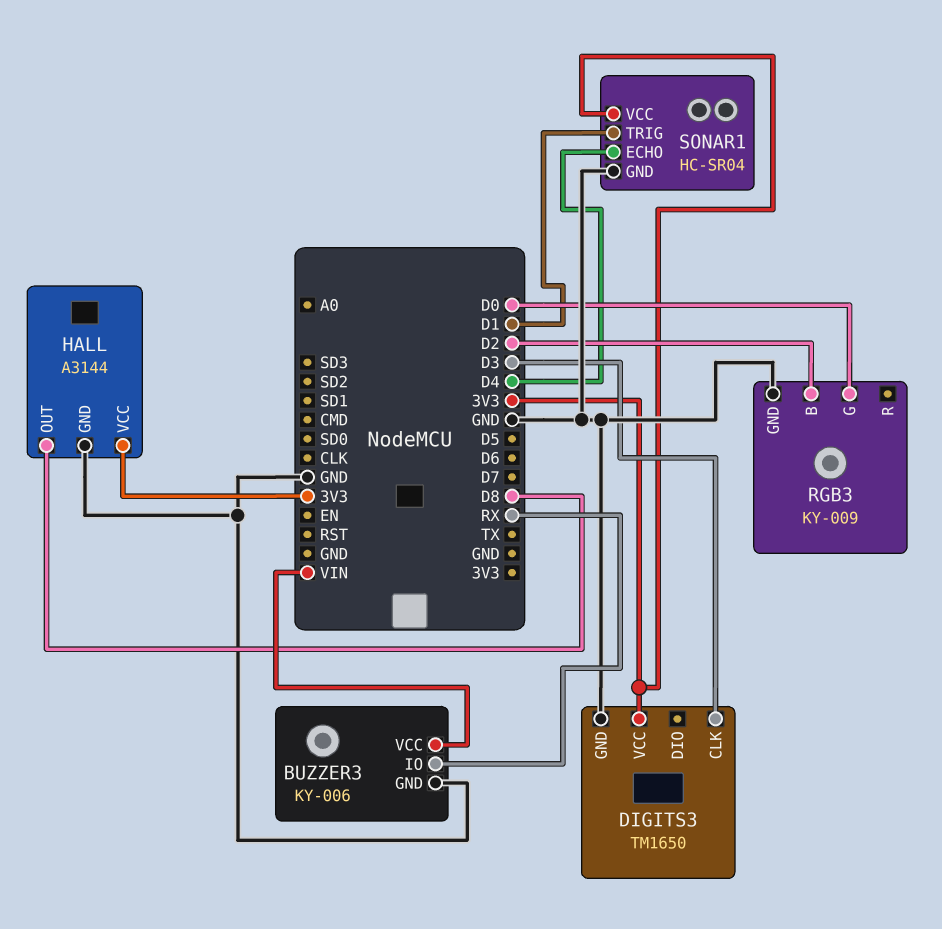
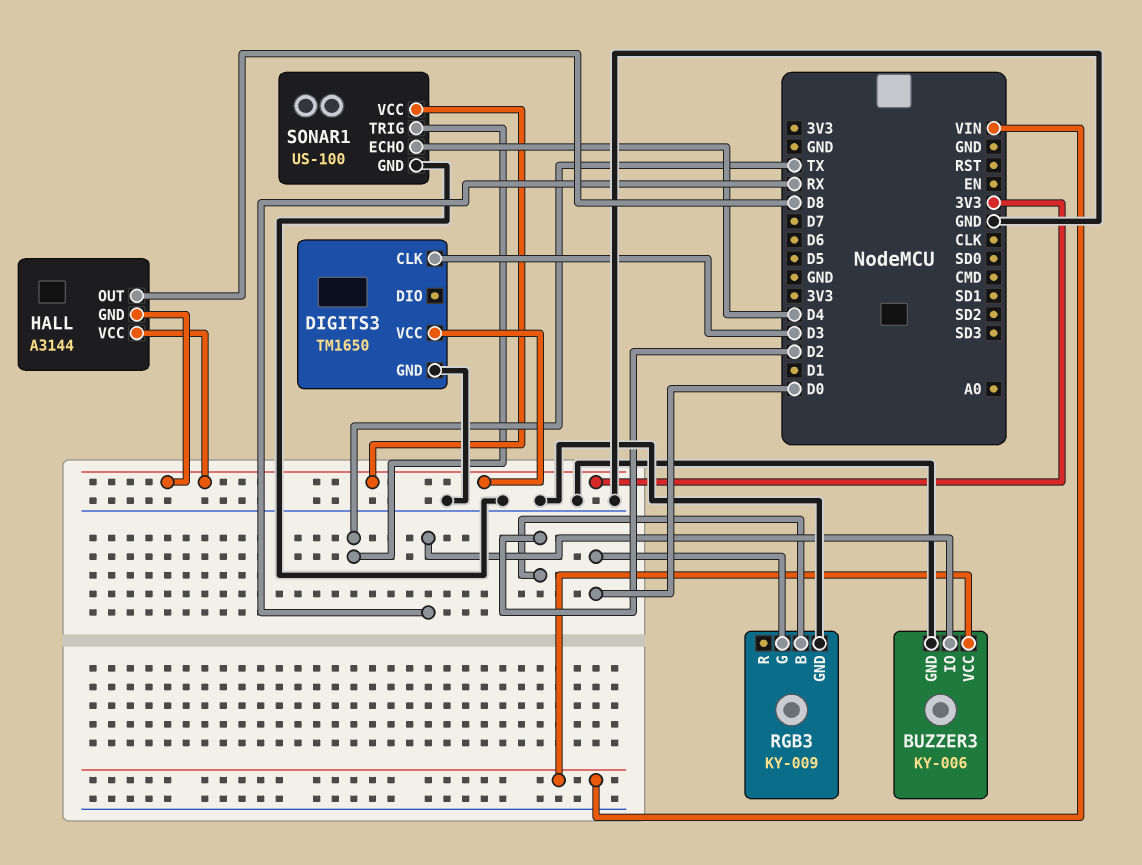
HALL pin GND: GND -> 3V3
SONAR1: HC-SR04 -> US-100
SONAR1 pin TRIG: D1 -> TX

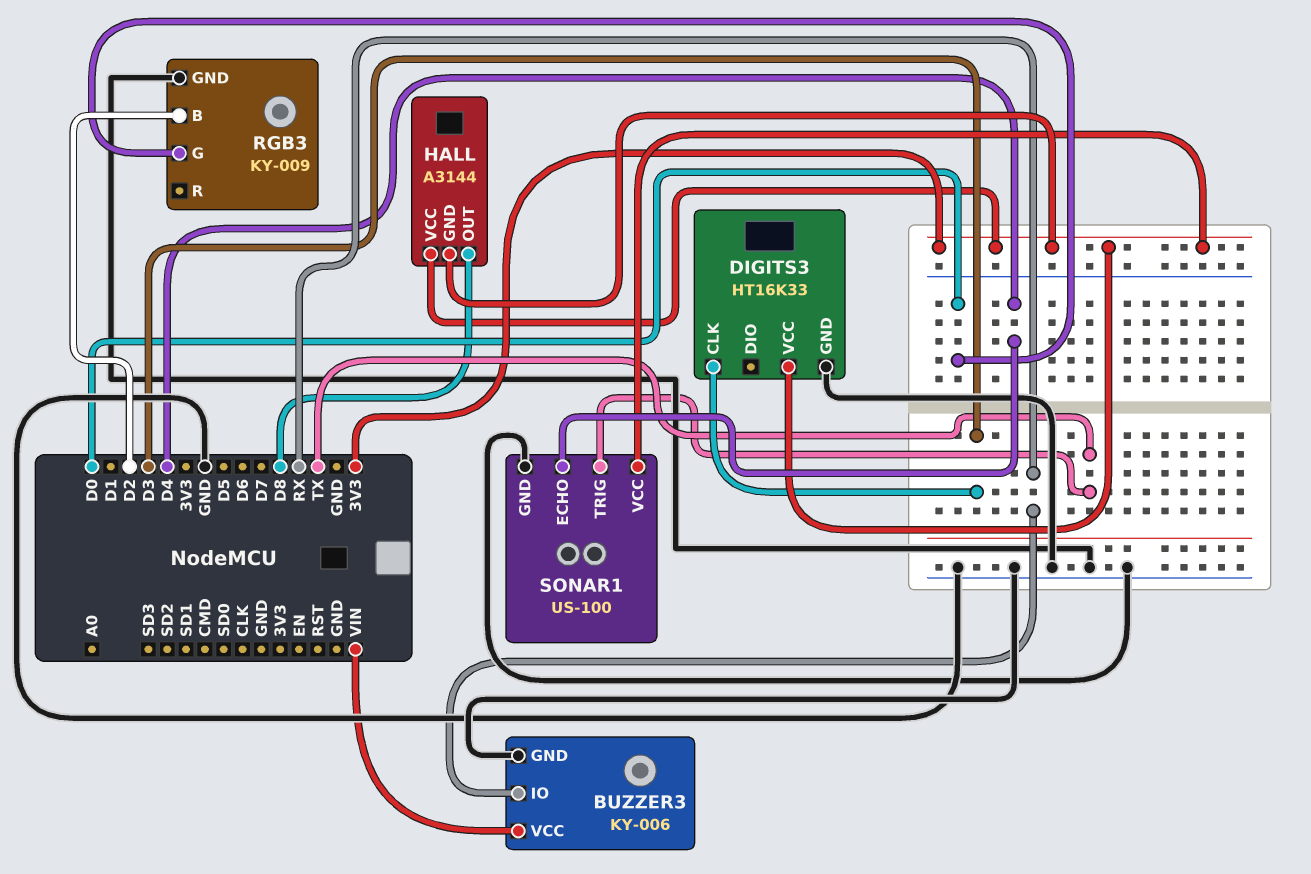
DIGITS3: TM1650 -> HT16K33

